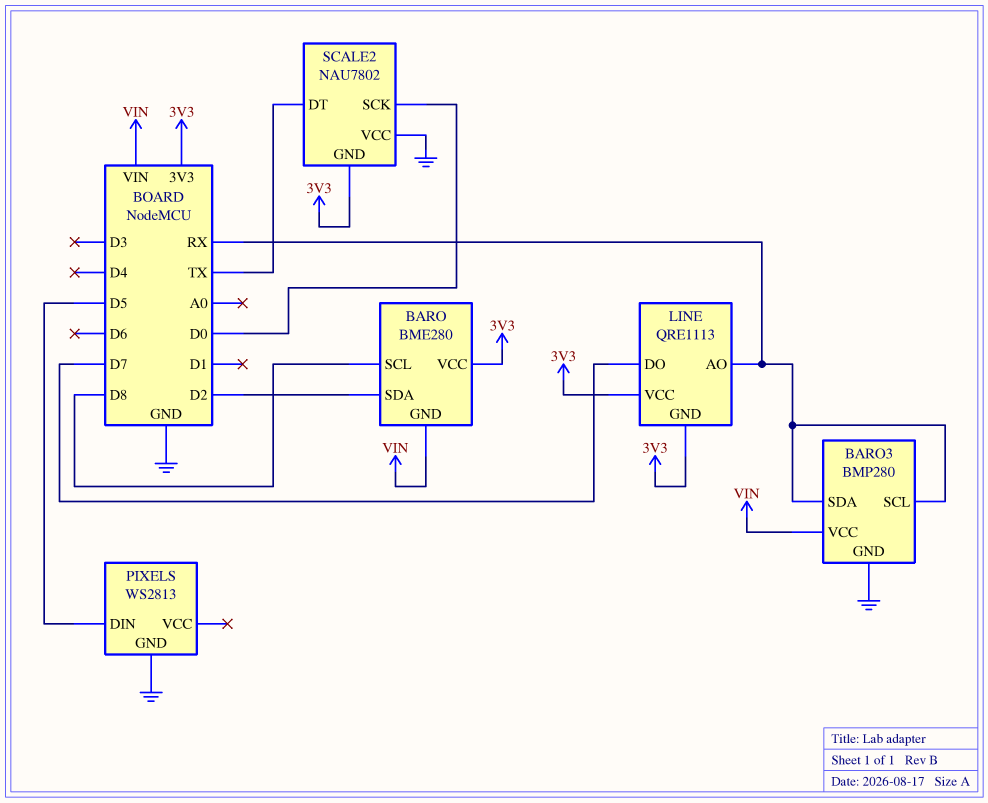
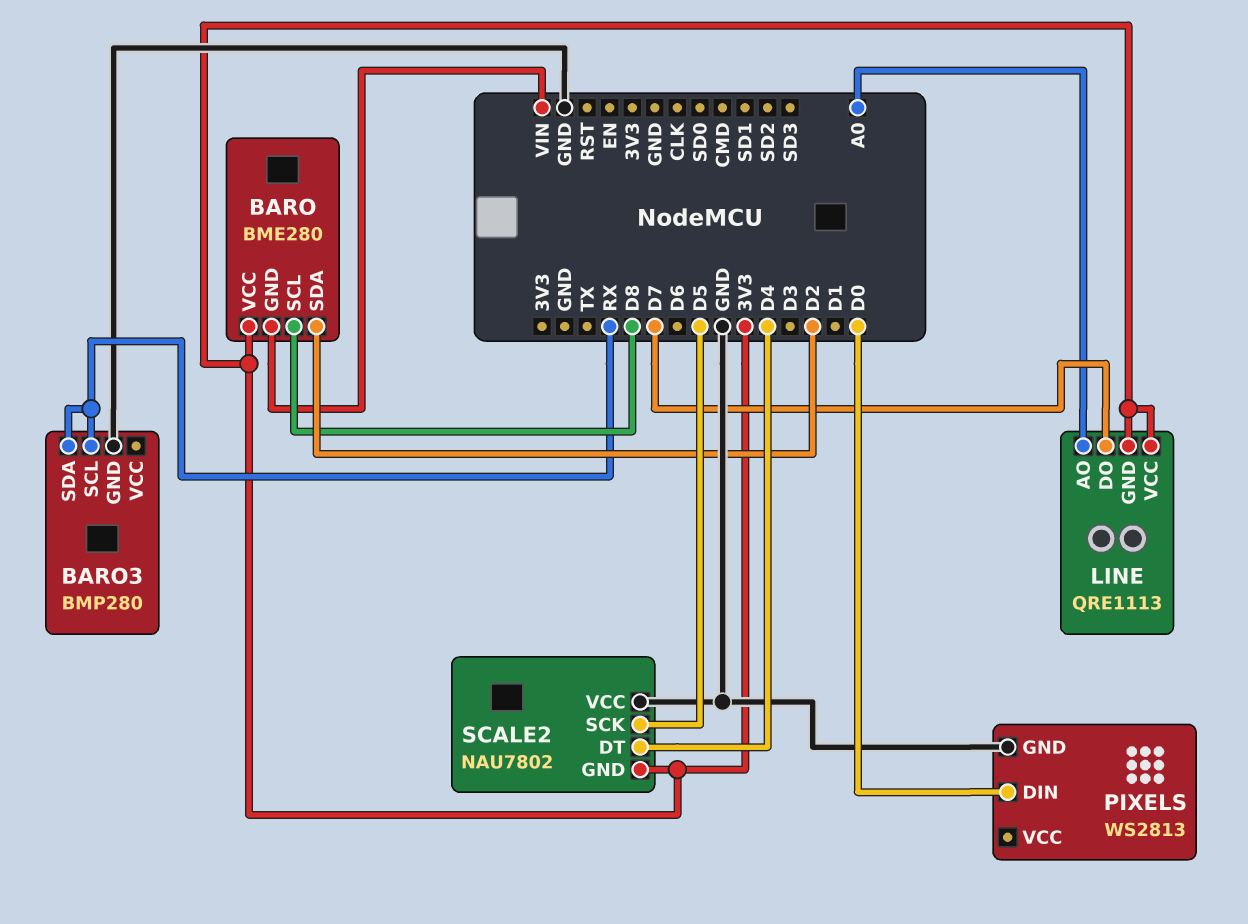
BARO3 pin VCC: VIN -> none
LINE pin AO: RX -> A0
PIXELS pin DIN: D5 -> D0
SCALE2 pin DT: TX -> D4
SCALE2 pin SCK: D0 -> D5

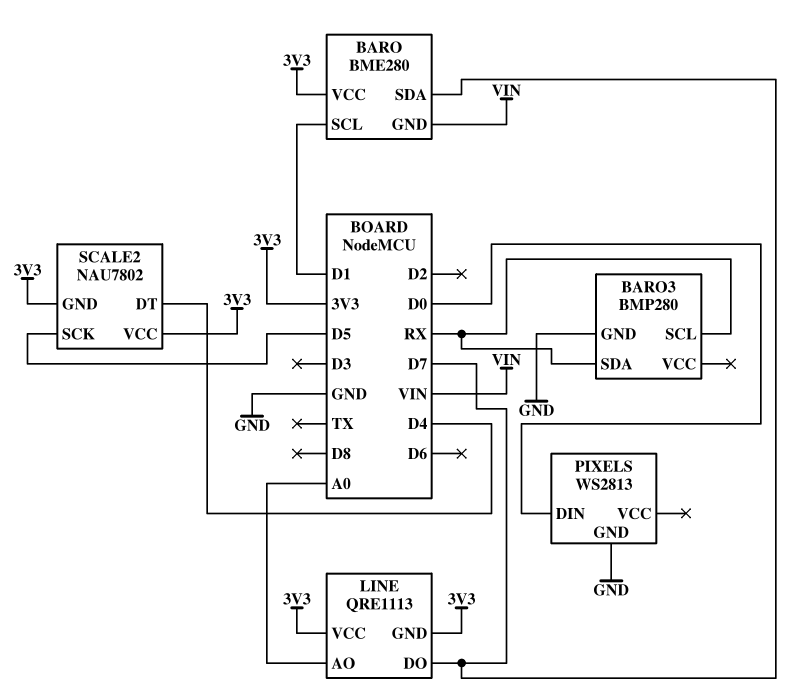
BARO pin SCL: D8 -> D1
BARO pin SDA: D2 -> D7
SCALE2 pin VCC: GND -> 3V3

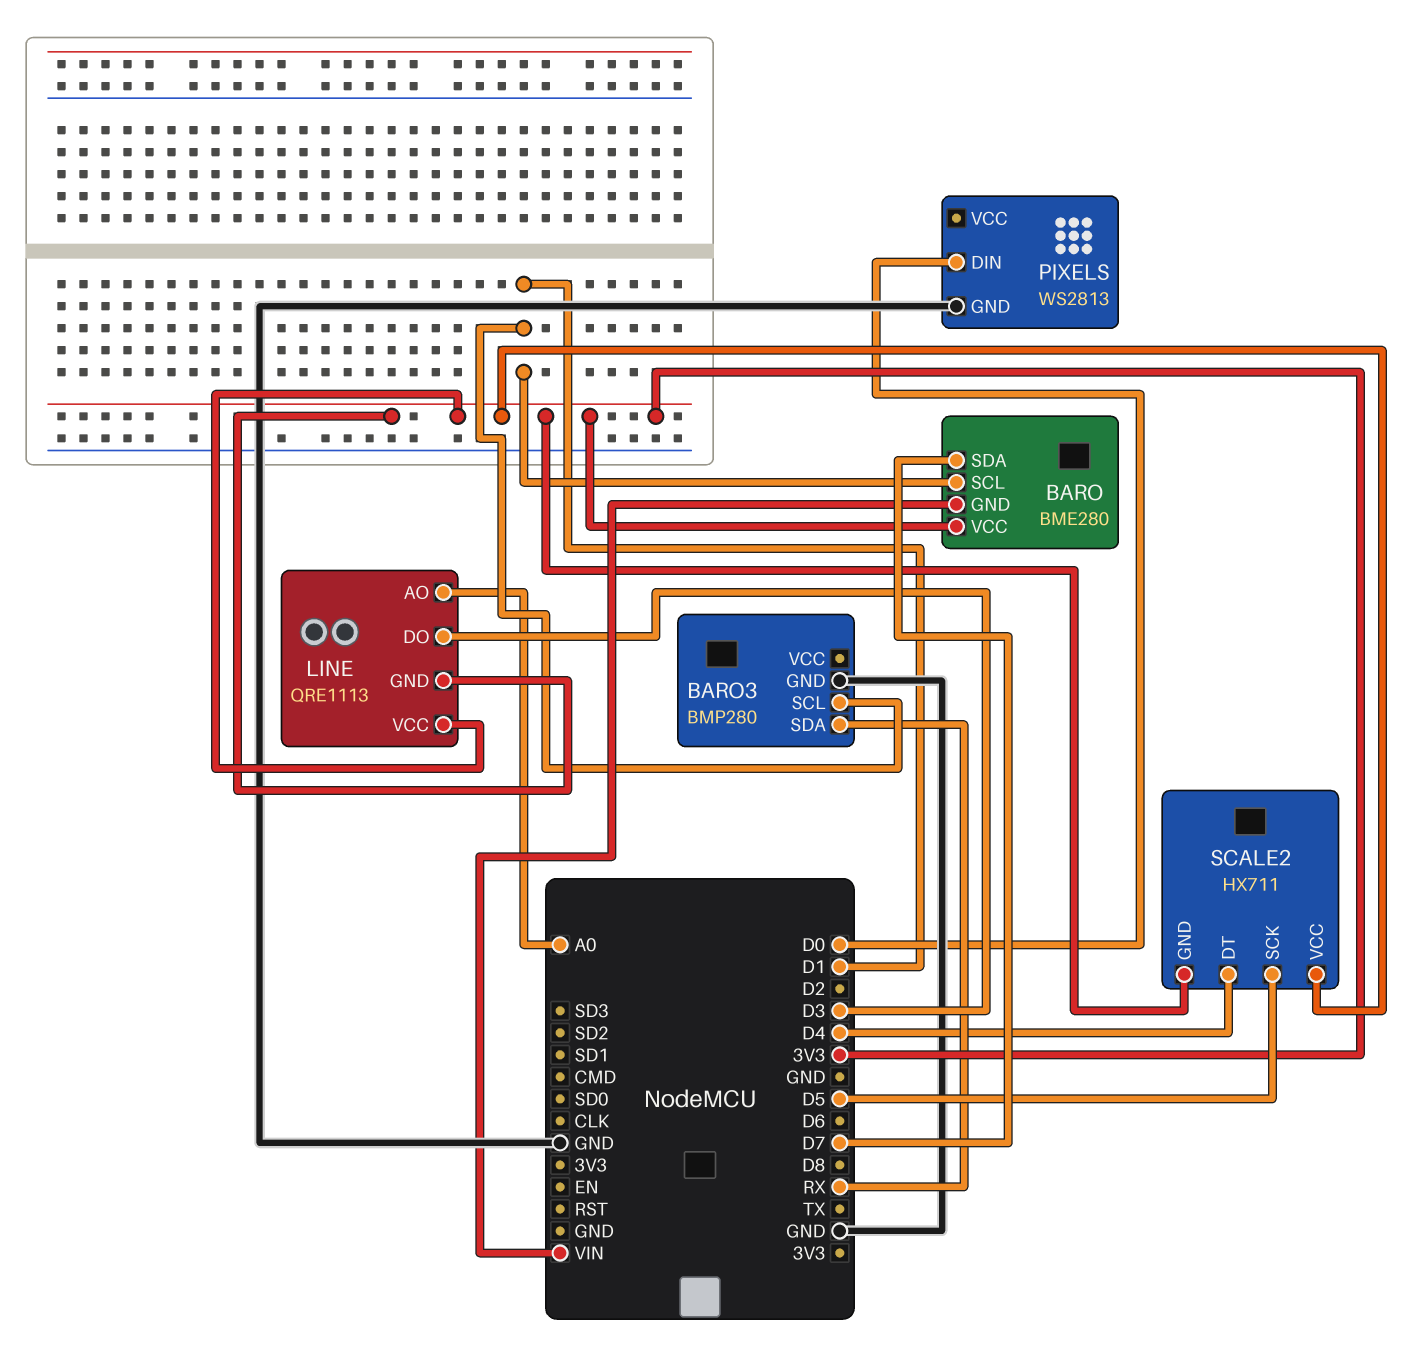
BARO3 pin SCL: RX -> D1
LINE pin DO: D7 -> D3
SCALE2: NAU7802 -> HX711

